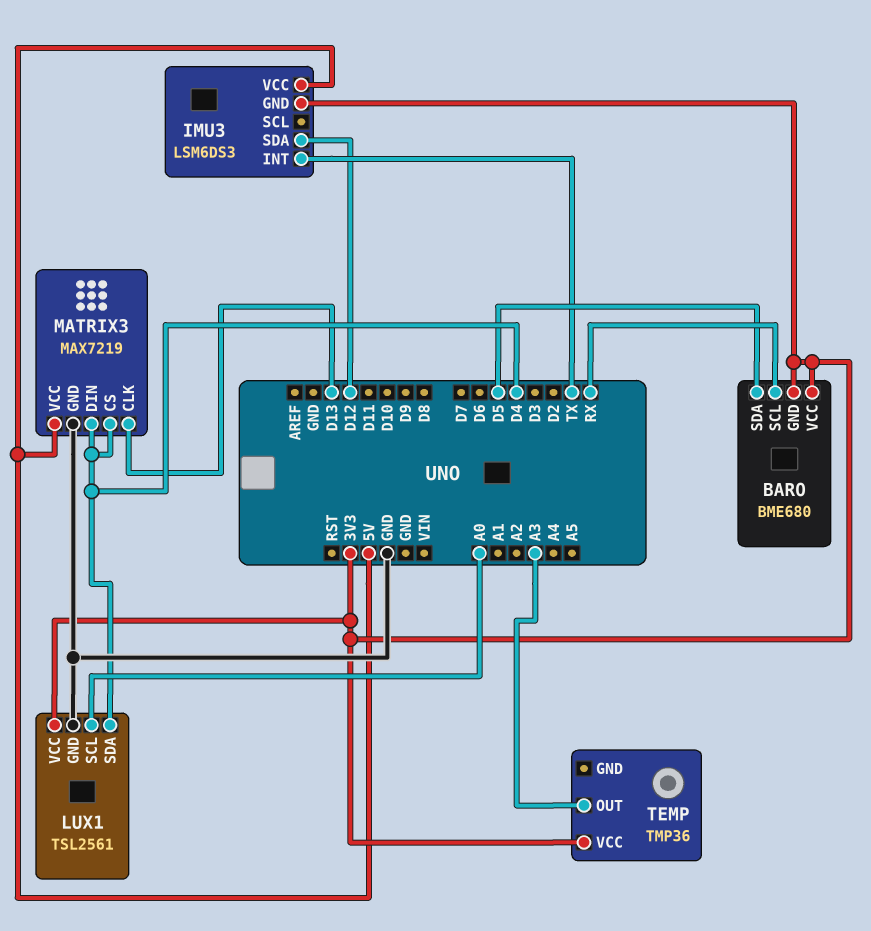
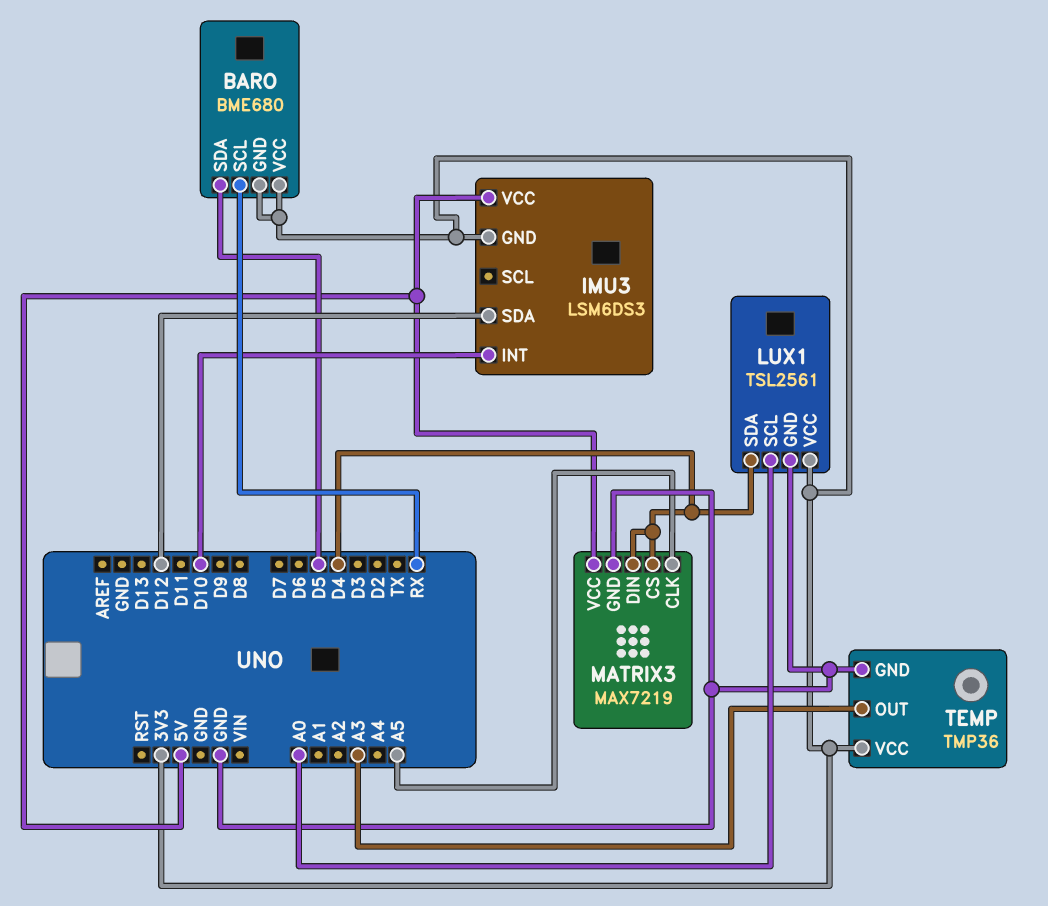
IMU3 pin INT: TX -> D10
MATRIX3 pin CLK: D13 -> A5
TEMP pin GND: none -> GND

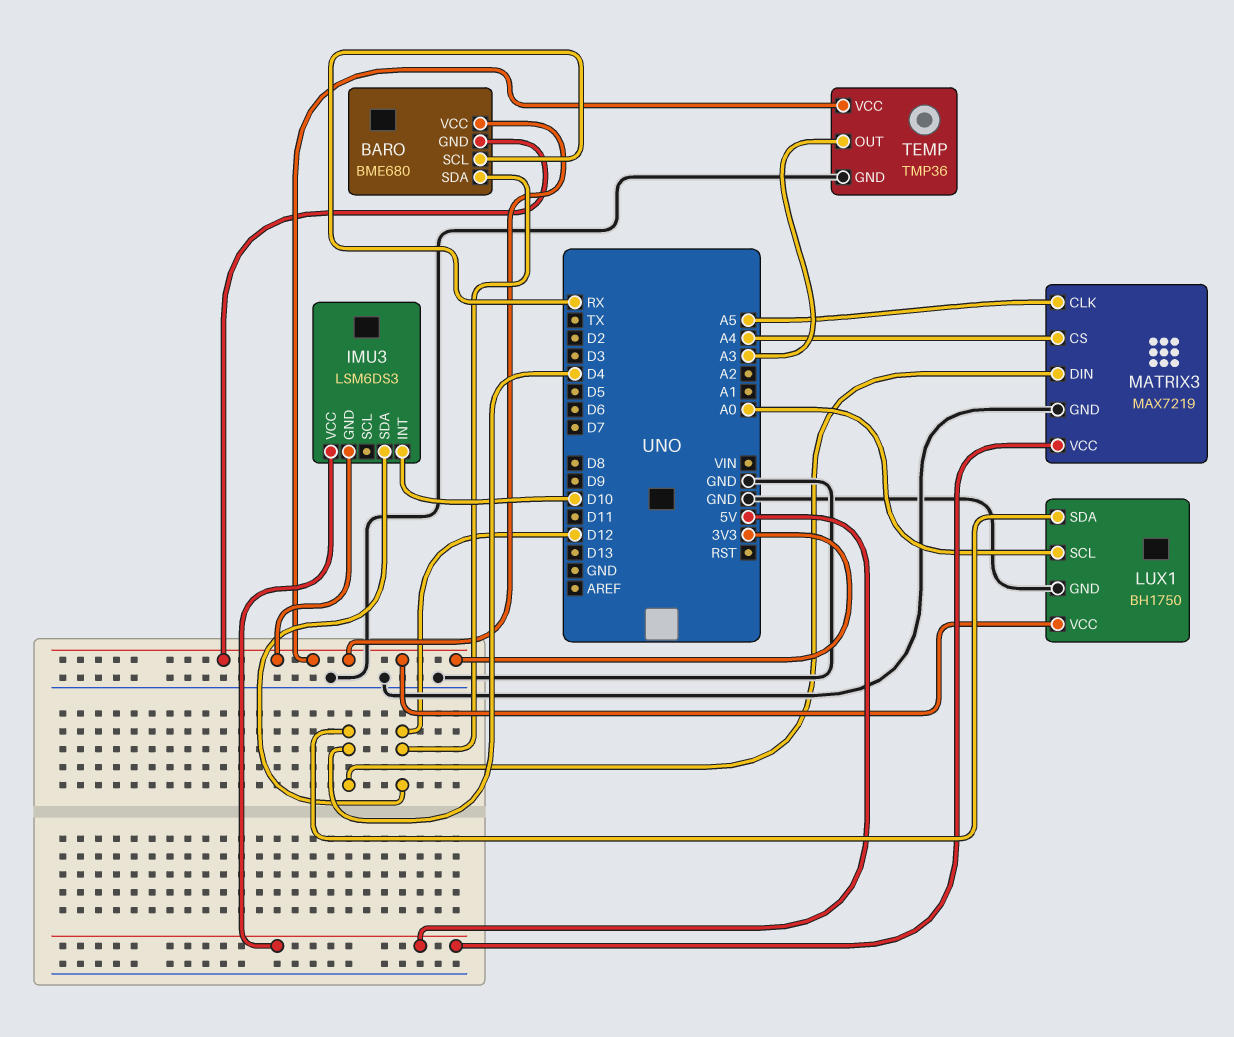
BARO pin SDA: D5 -> D12
LUX1: TSL2561 -> BH1750
MATRIX3 pin CS: D4 -> A4

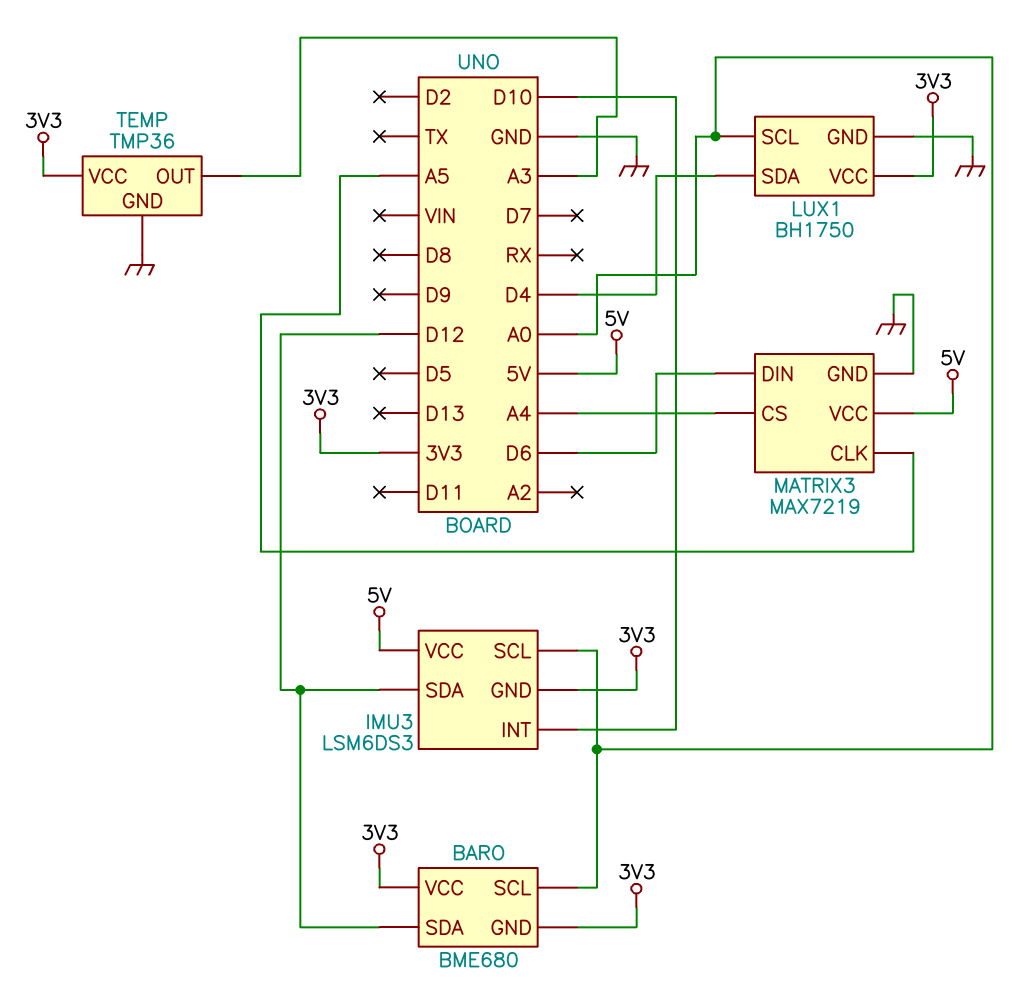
BARO pin SCL: RX -> A0
IMU3 pin SCL: none -> A0
MATRIX3 pin DIN: D4 -> D6

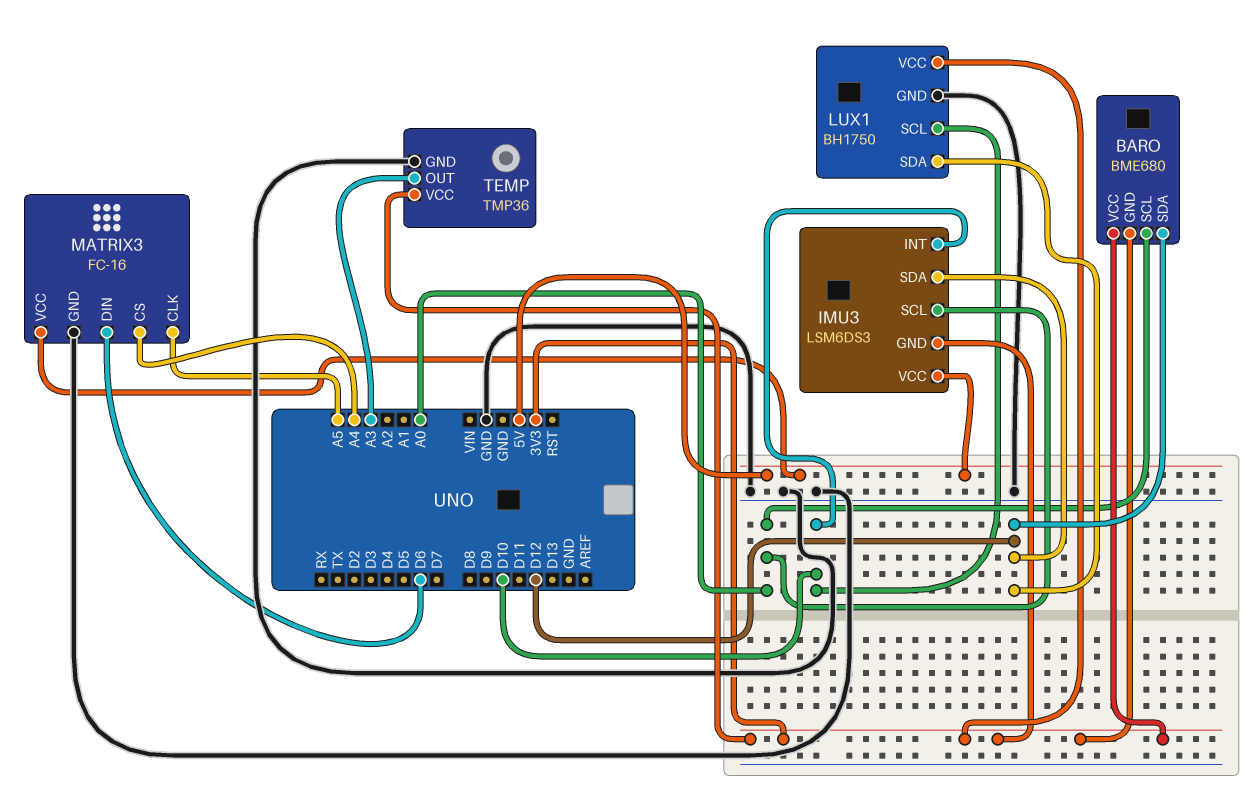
LUX1 pin SCL: A0 -> D10
LUX1 pin SDA: D4 -> D12
MATRIX3: MAX7219 -> FC-16

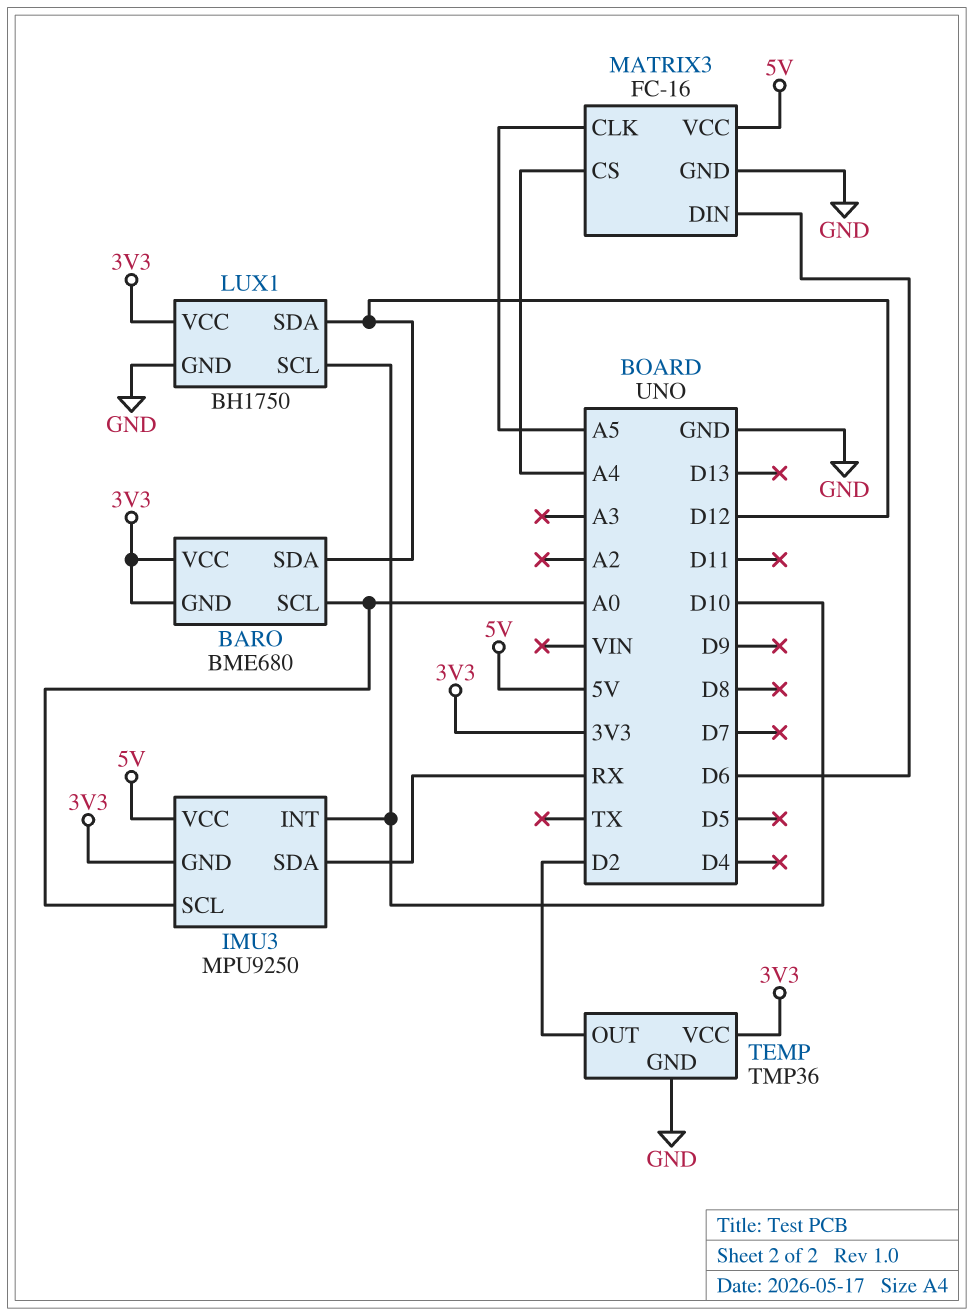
IMU3: LSM6DS3 -> MPU9250
IMU3 pin SDA: D12 -> RX
TEMP pin OUT: A3 -> D2

